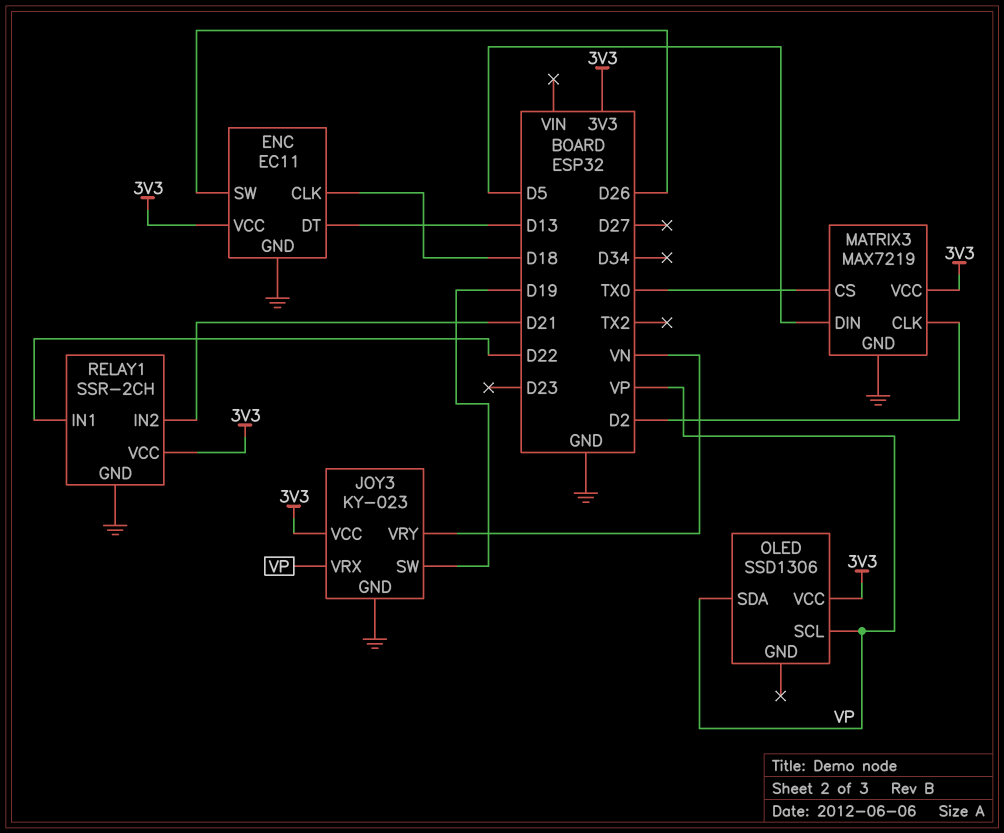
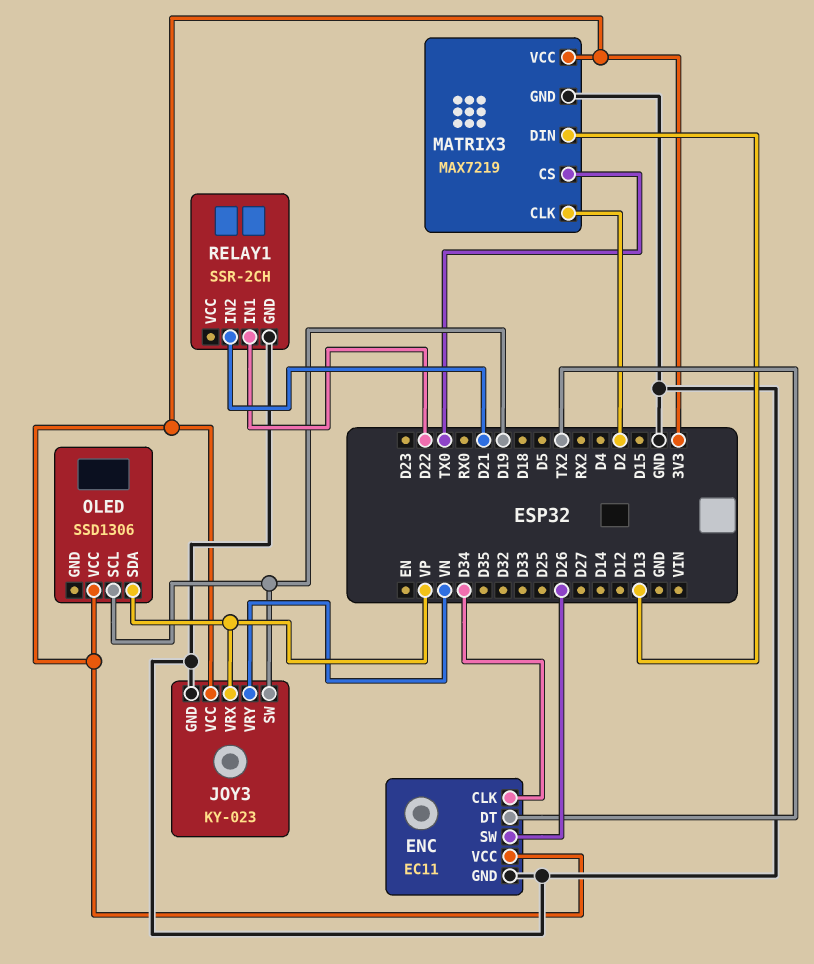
ENC pin CLK: D18 -> D34
ENC pin DT: D13 -> TX2
MATRIX3 pin DIN: D5 -> D13
OLED pin SCL: VP -> D19
RELAY1 pin VCC: 3V3 -> none

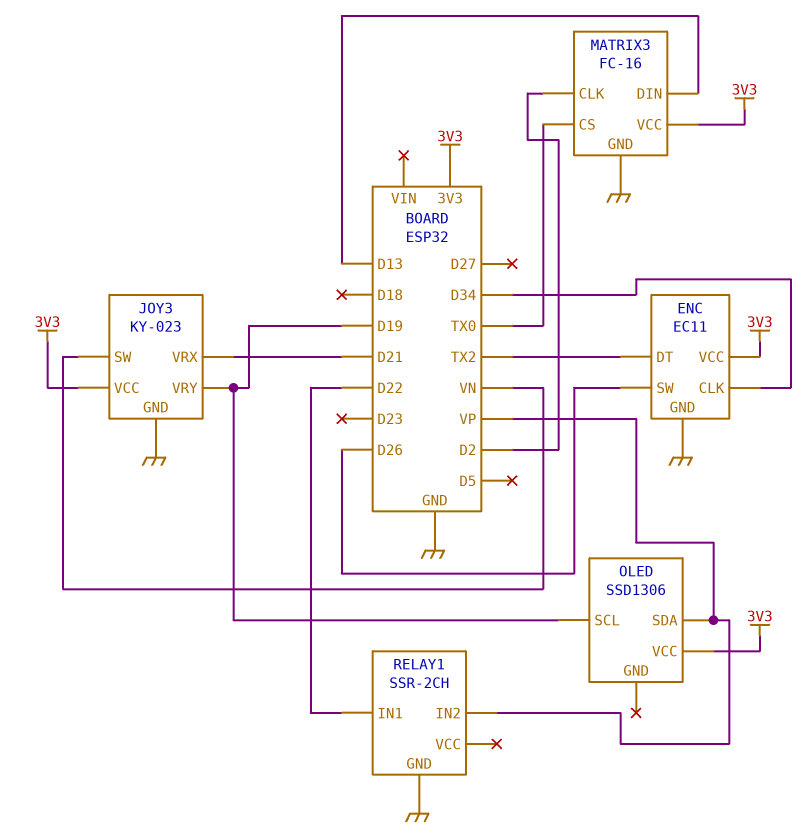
JOY3 pin SW: D19 -> VN
JOY3 pin VRX: VP -> D21
JOY3 pin VRY: VN -> D19
MATRIX3: MAX7219 -> FC-16
RELAY1 pin IN2: D21 -> VP

